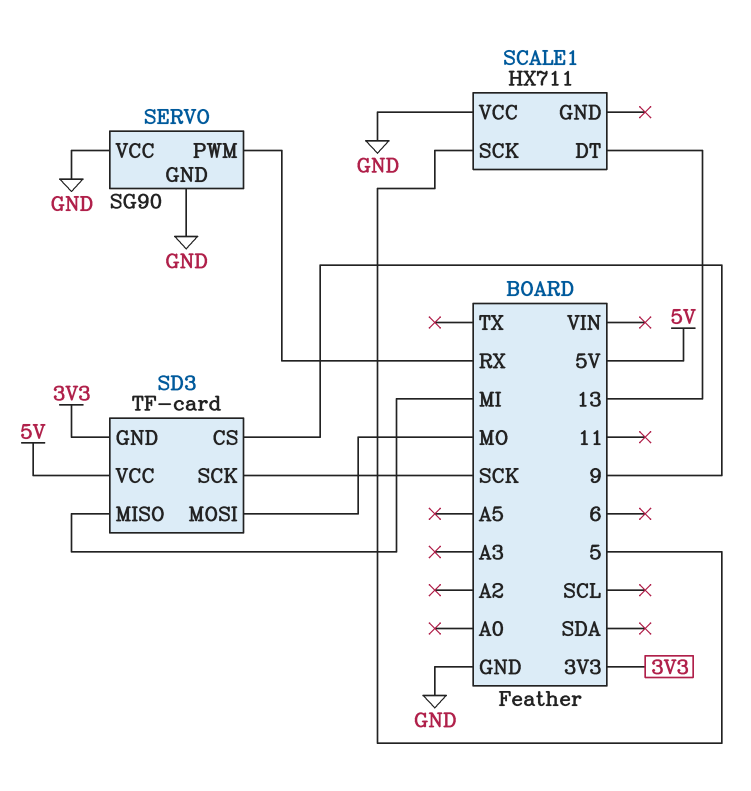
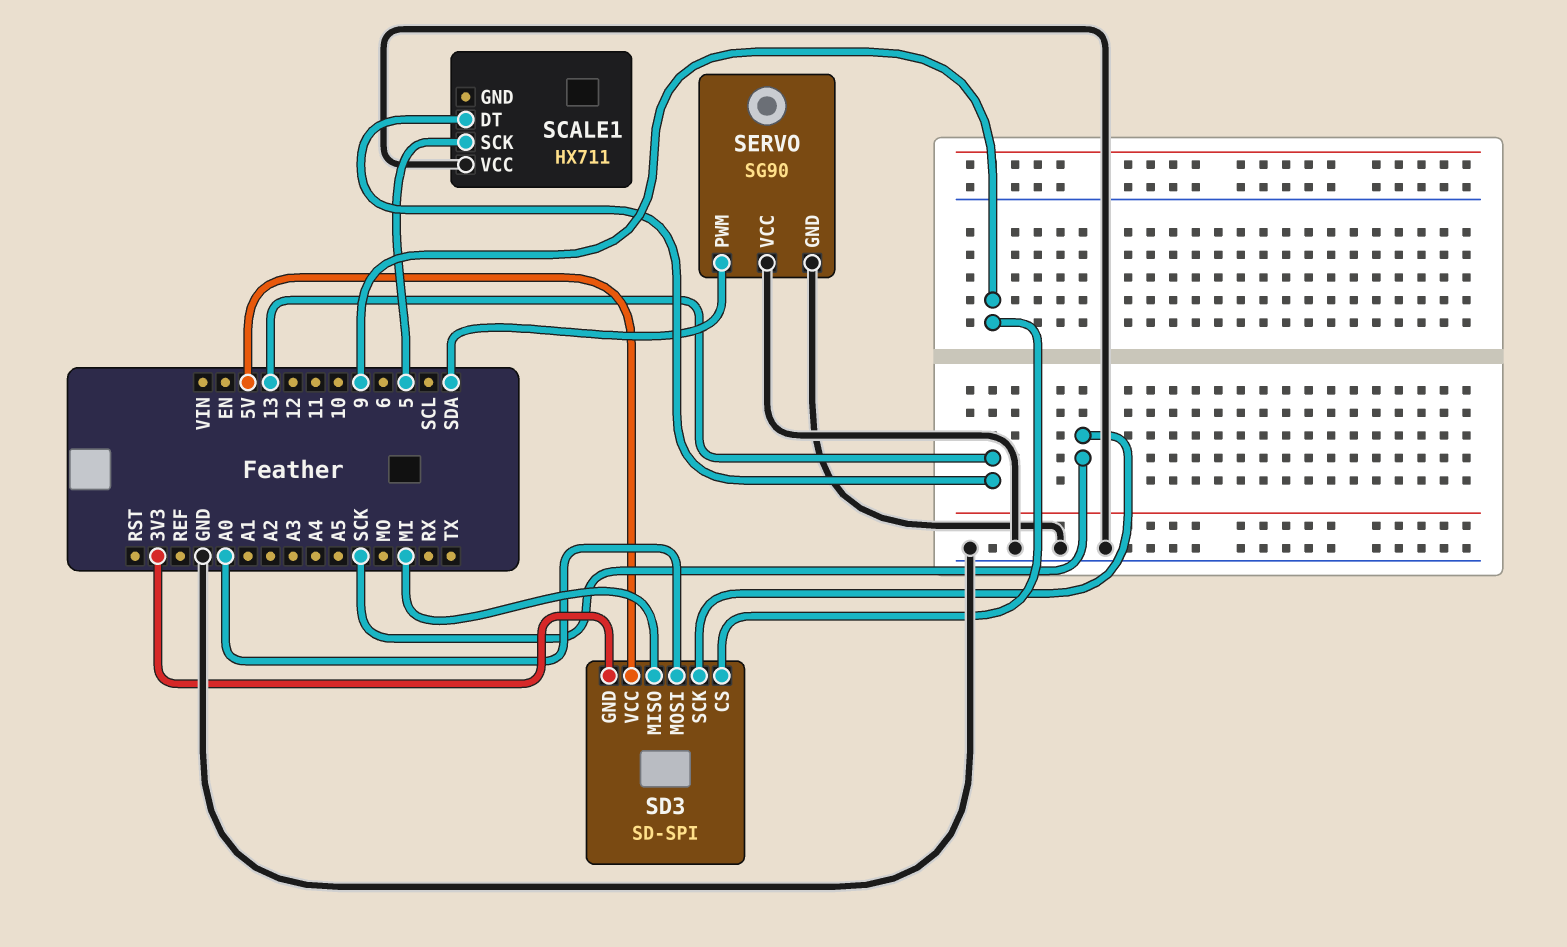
SD3: TF-card -> SD-SPI
SD3 pin MOSI: MO -> A0
SERVO pin PWM: RX -> SDA

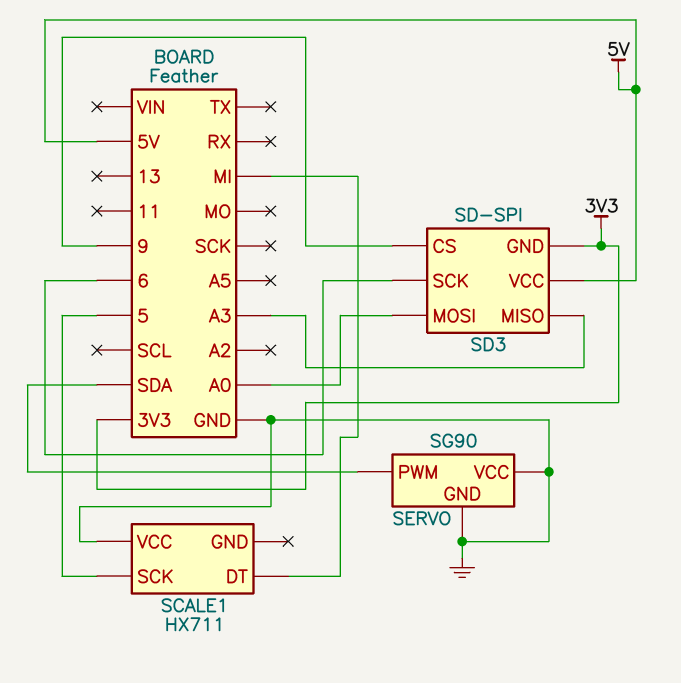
SCALE1 pin DT: 13 -> MI
SD3 pin MISO: MI -> A3
SD3 pin SCK: SCK -> 6

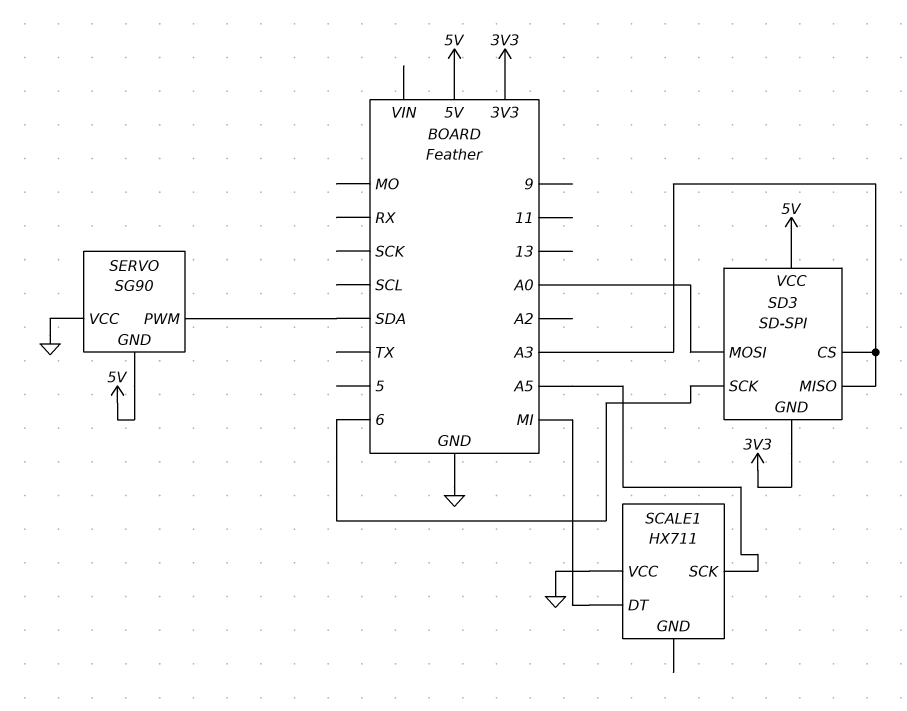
SCALE1 pin SCK: 5 -> A5
SD3 pin CS: 9 -> A3
SERVO pin GND: GND -> 5V

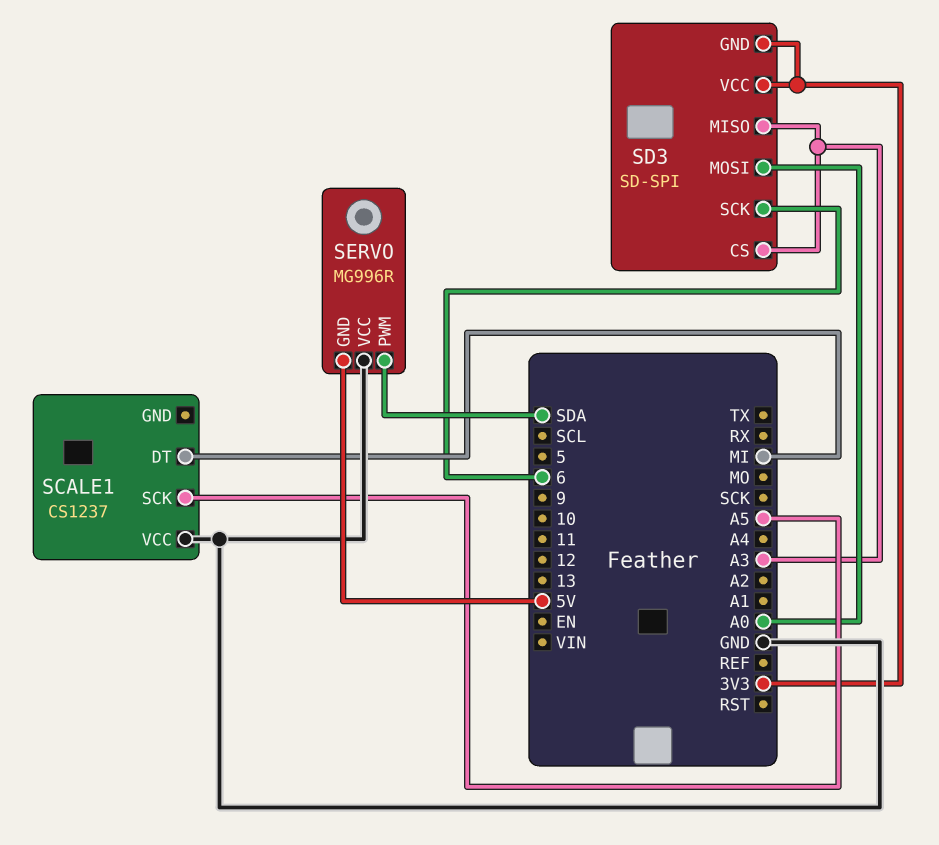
SCALE1: HX711 -> CS1237
SD3 pin VCC: 5V -> 3V3
SERVO: SG90 -> MG996R

